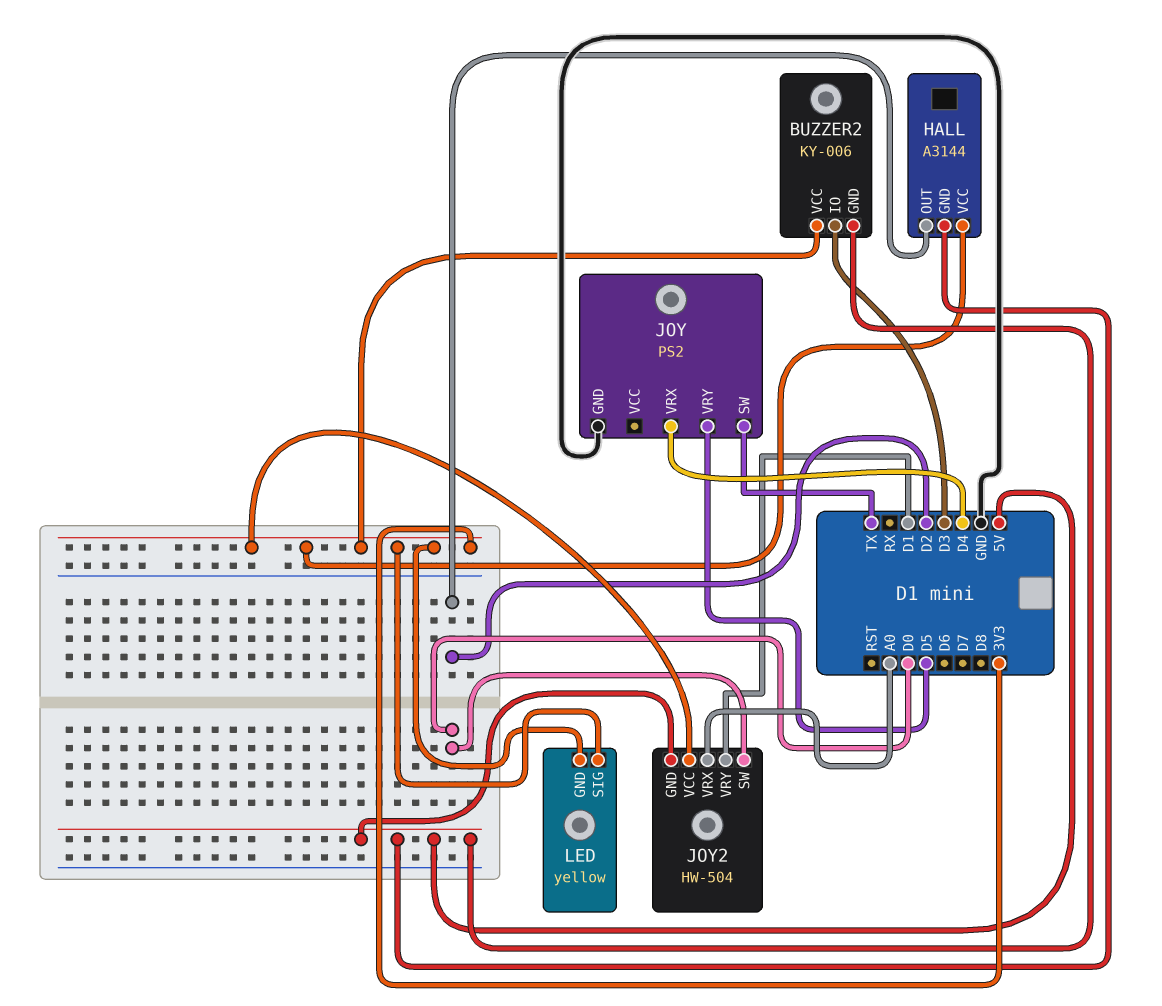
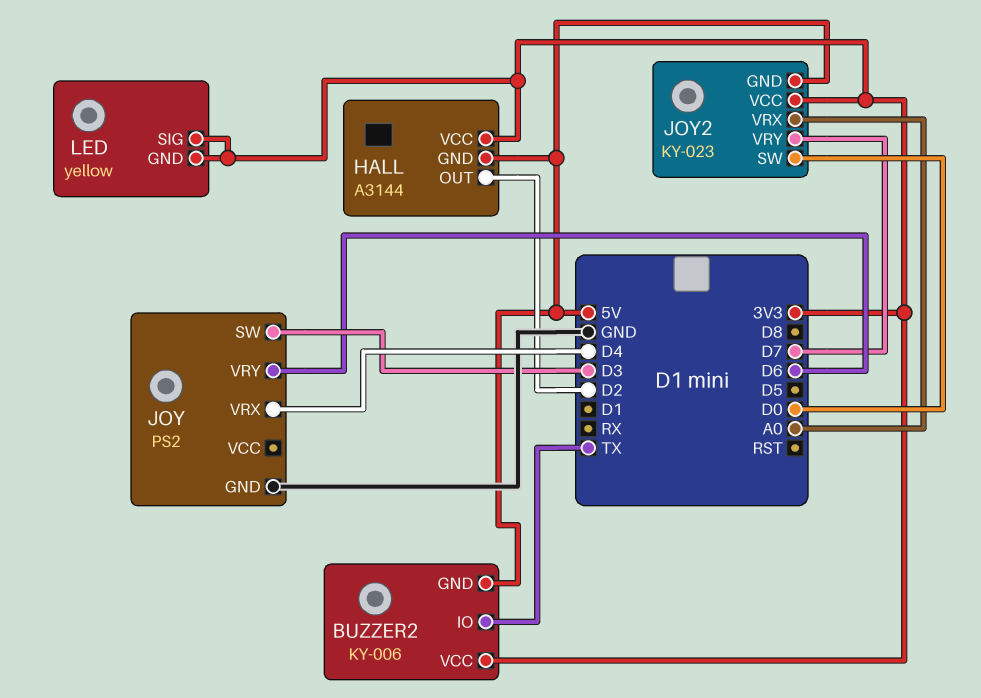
BUZZER2 pin IO: D3 -> TX
JOY pin SW: TX -> D3
JOY pin VRY: D5 -> D6
JOY2: HW-504 -> KY-023
JOY2 pin VRY: D1 -> D7

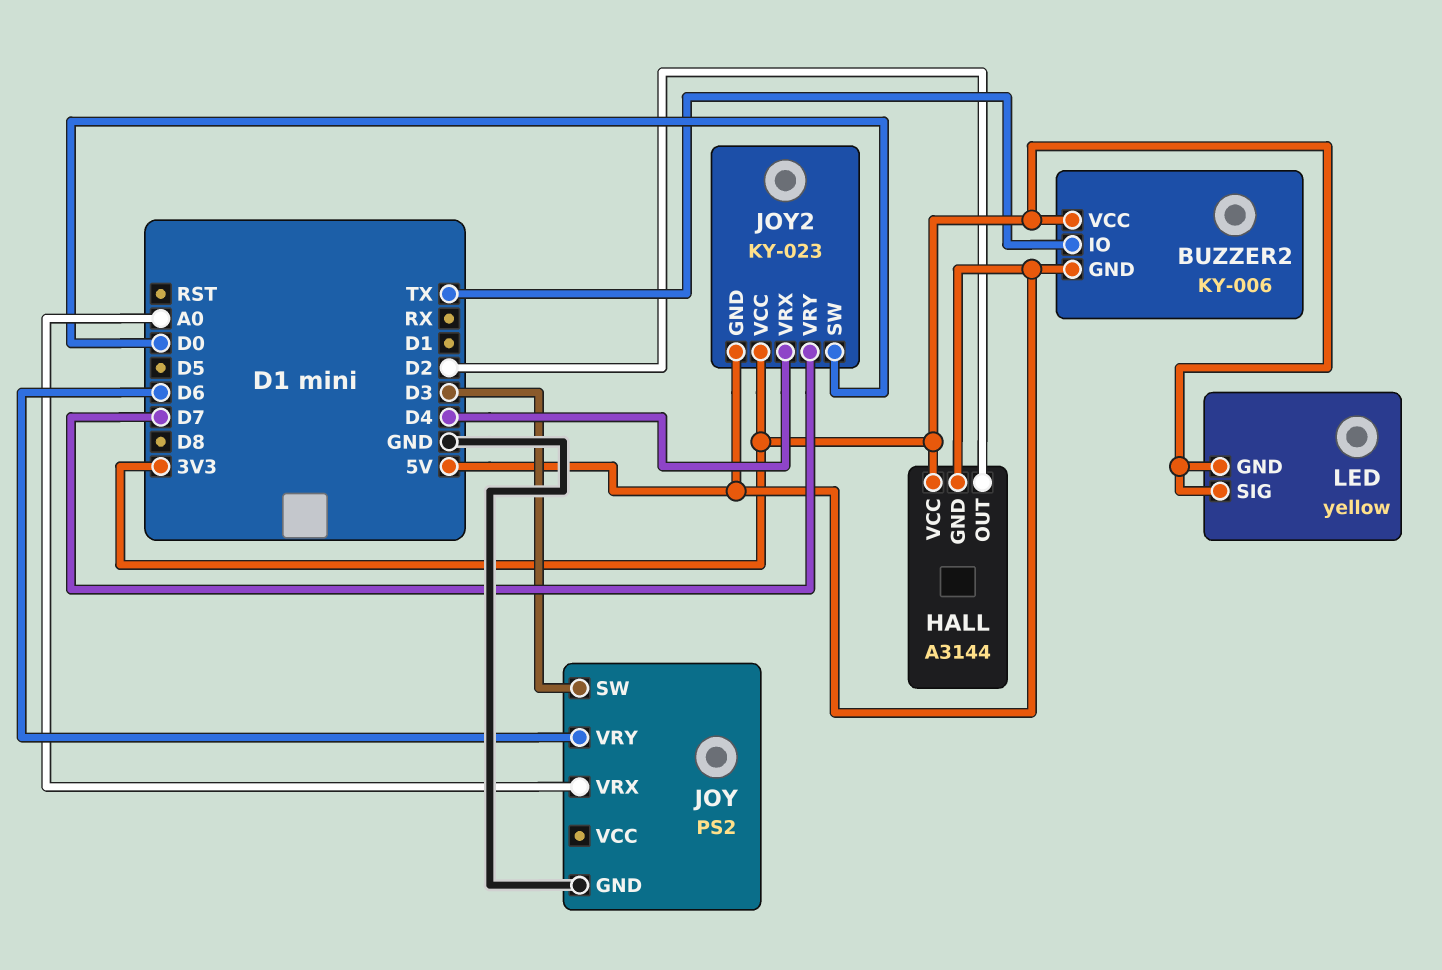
JOY pin VRX: D4 -> A0
JOY2 pin VRX: A0 -> D4

